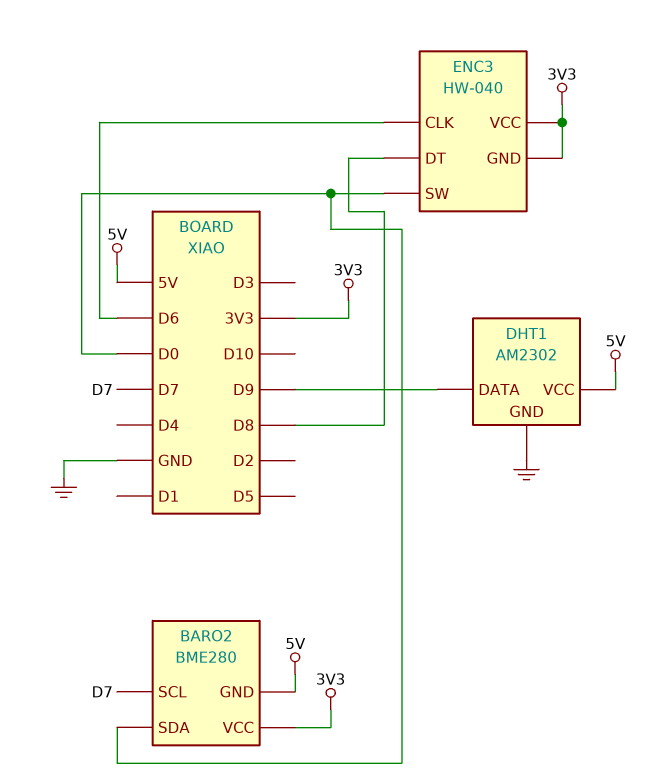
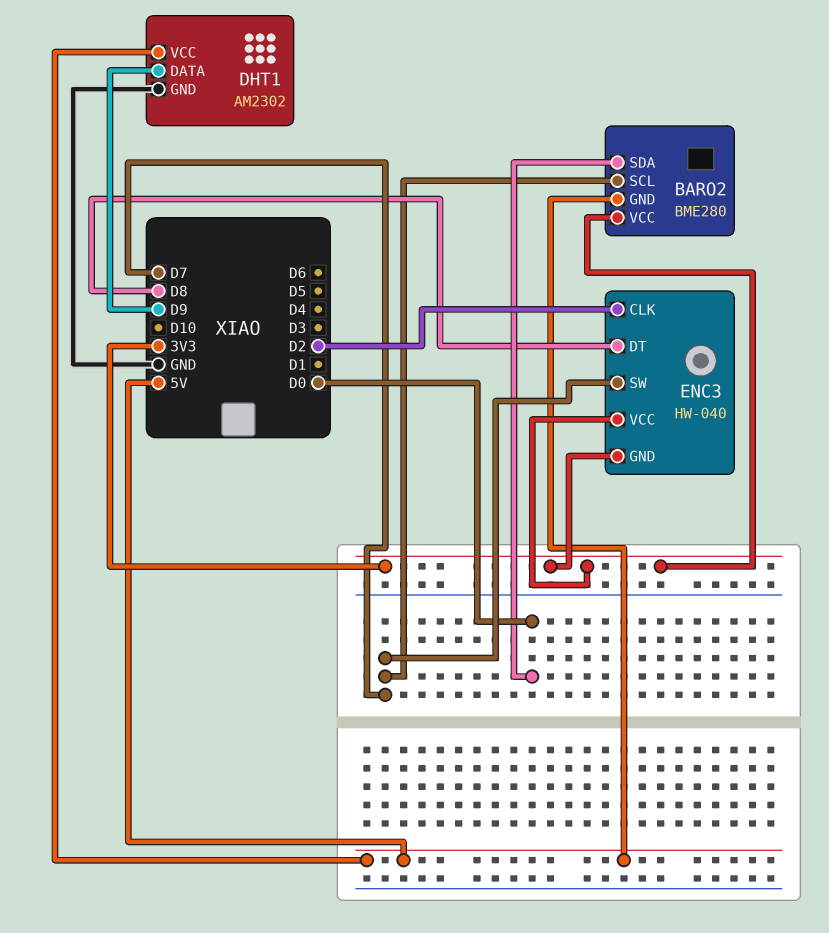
ENC3 pin CLK: D6 -> D2
ENC3 pin SW: D0 -> D7

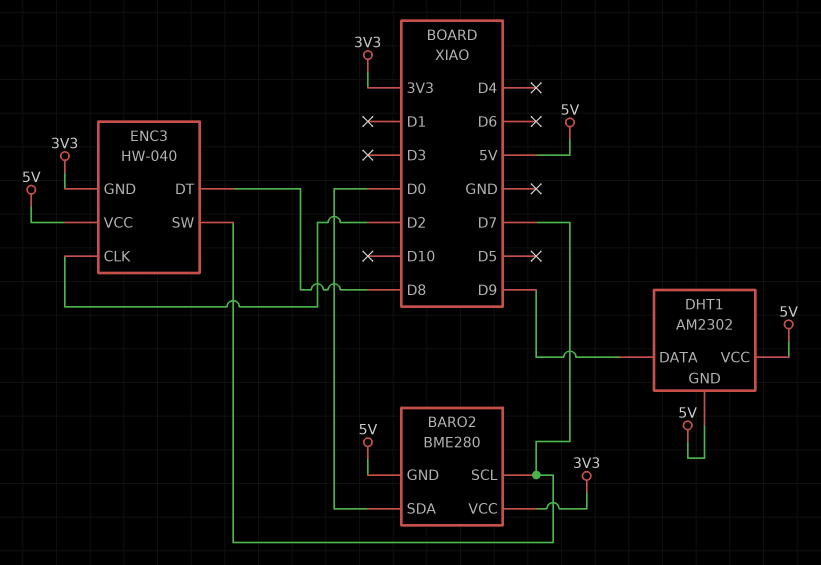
DHT1 pin GND: GND -> 5V
ENC3 pin VCC: 3V3 -> 5V

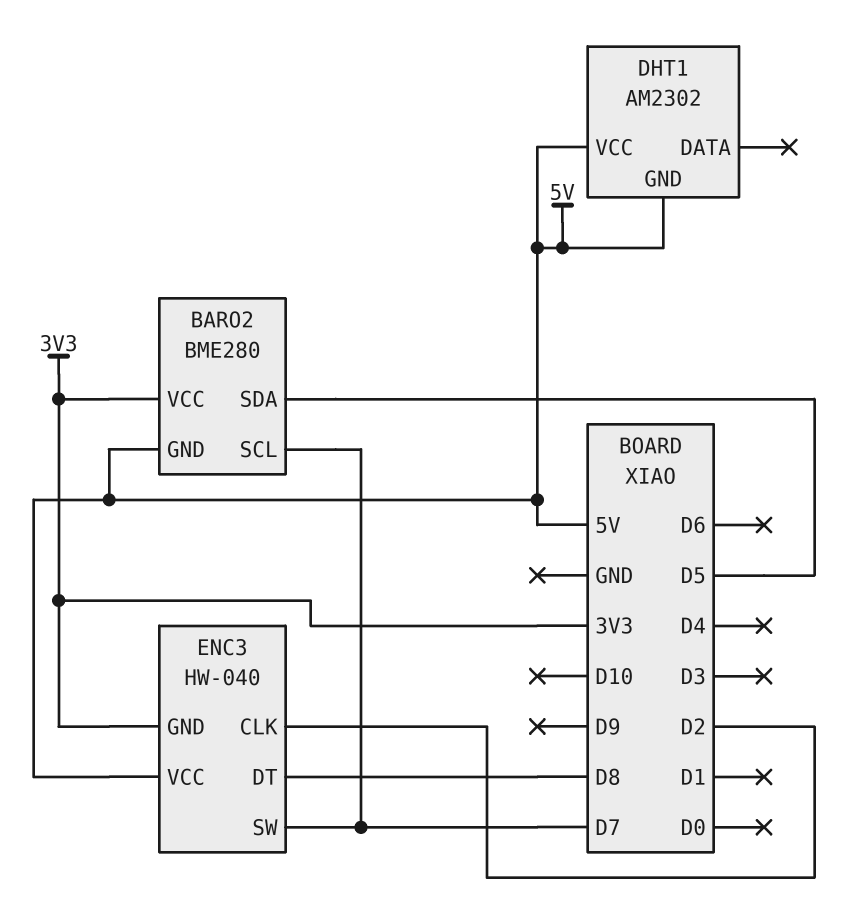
BARO2 pin SDA: D0 -> D5
DHT1 pin DATA: D9 -> none

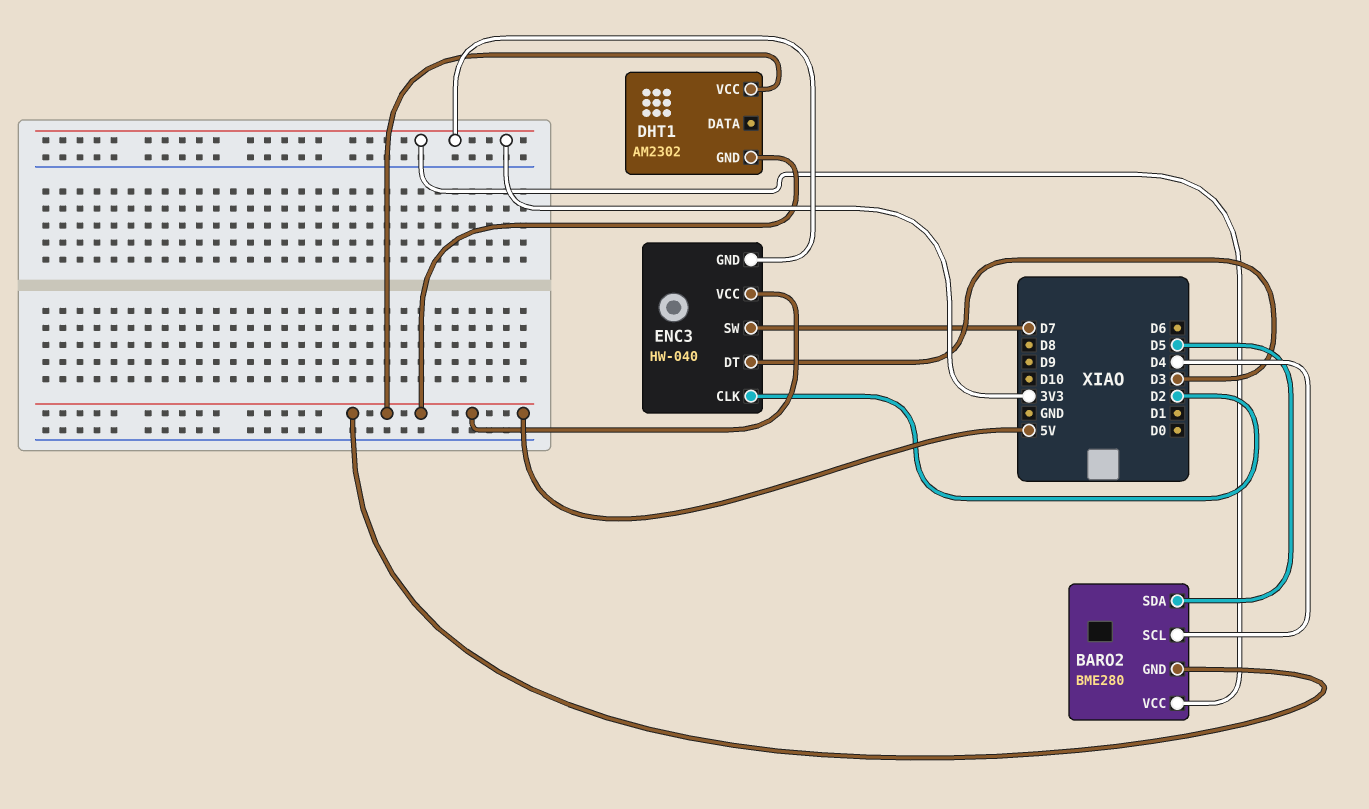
BARO2 pin SCL: D7 -> D4
ENC3 pin DT: D8 -> D3

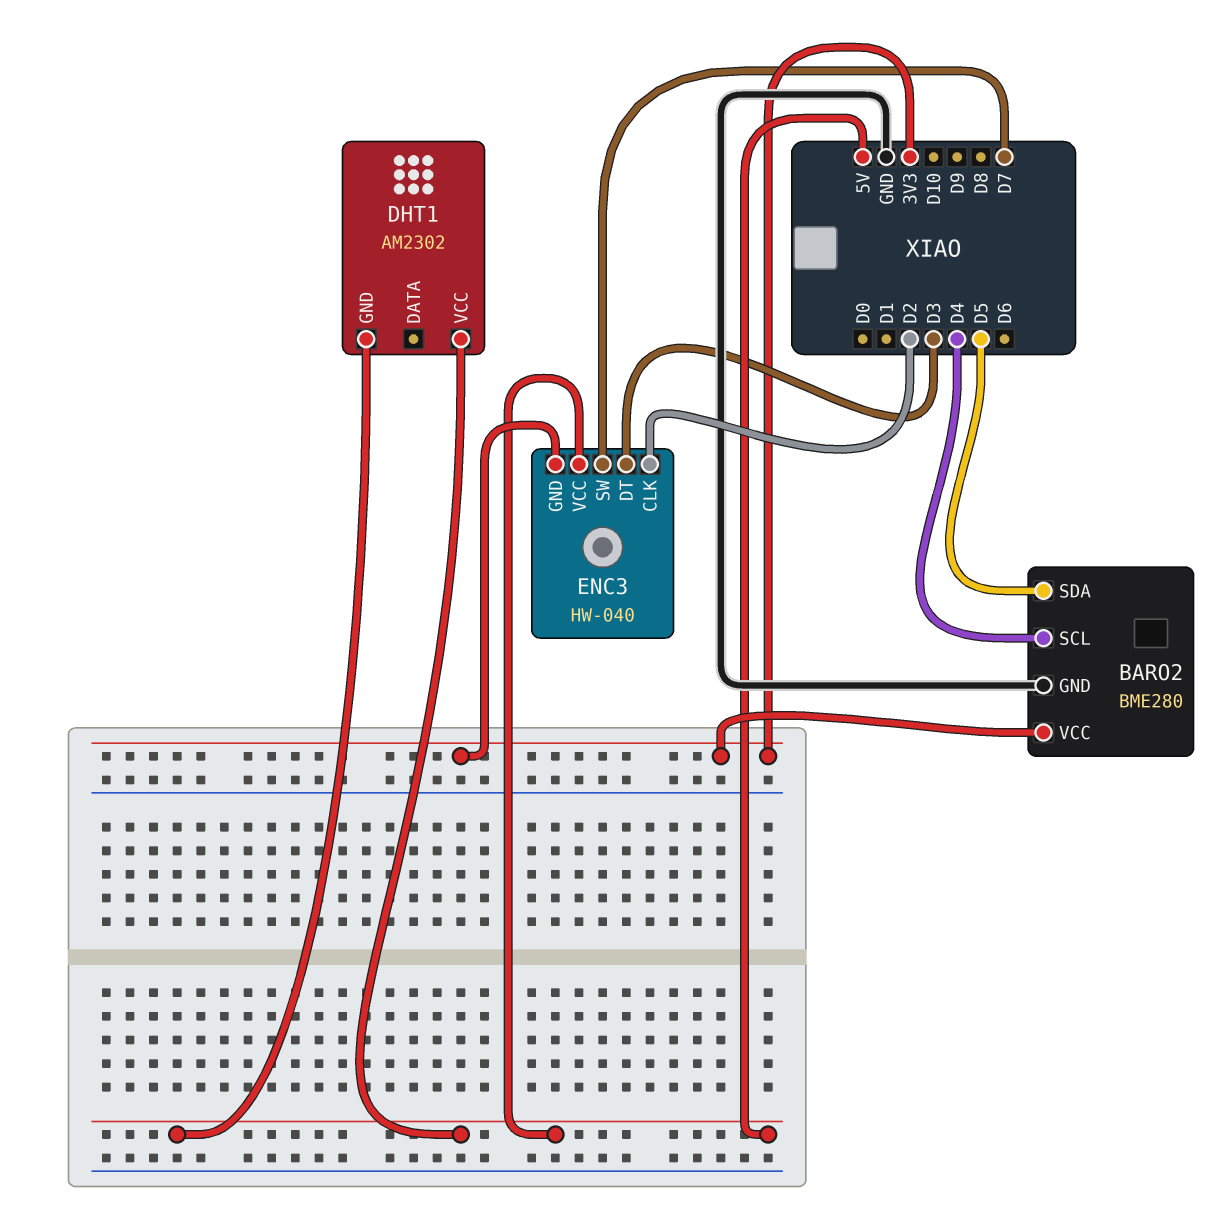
BARO2 pin GND: 5V -> GND

